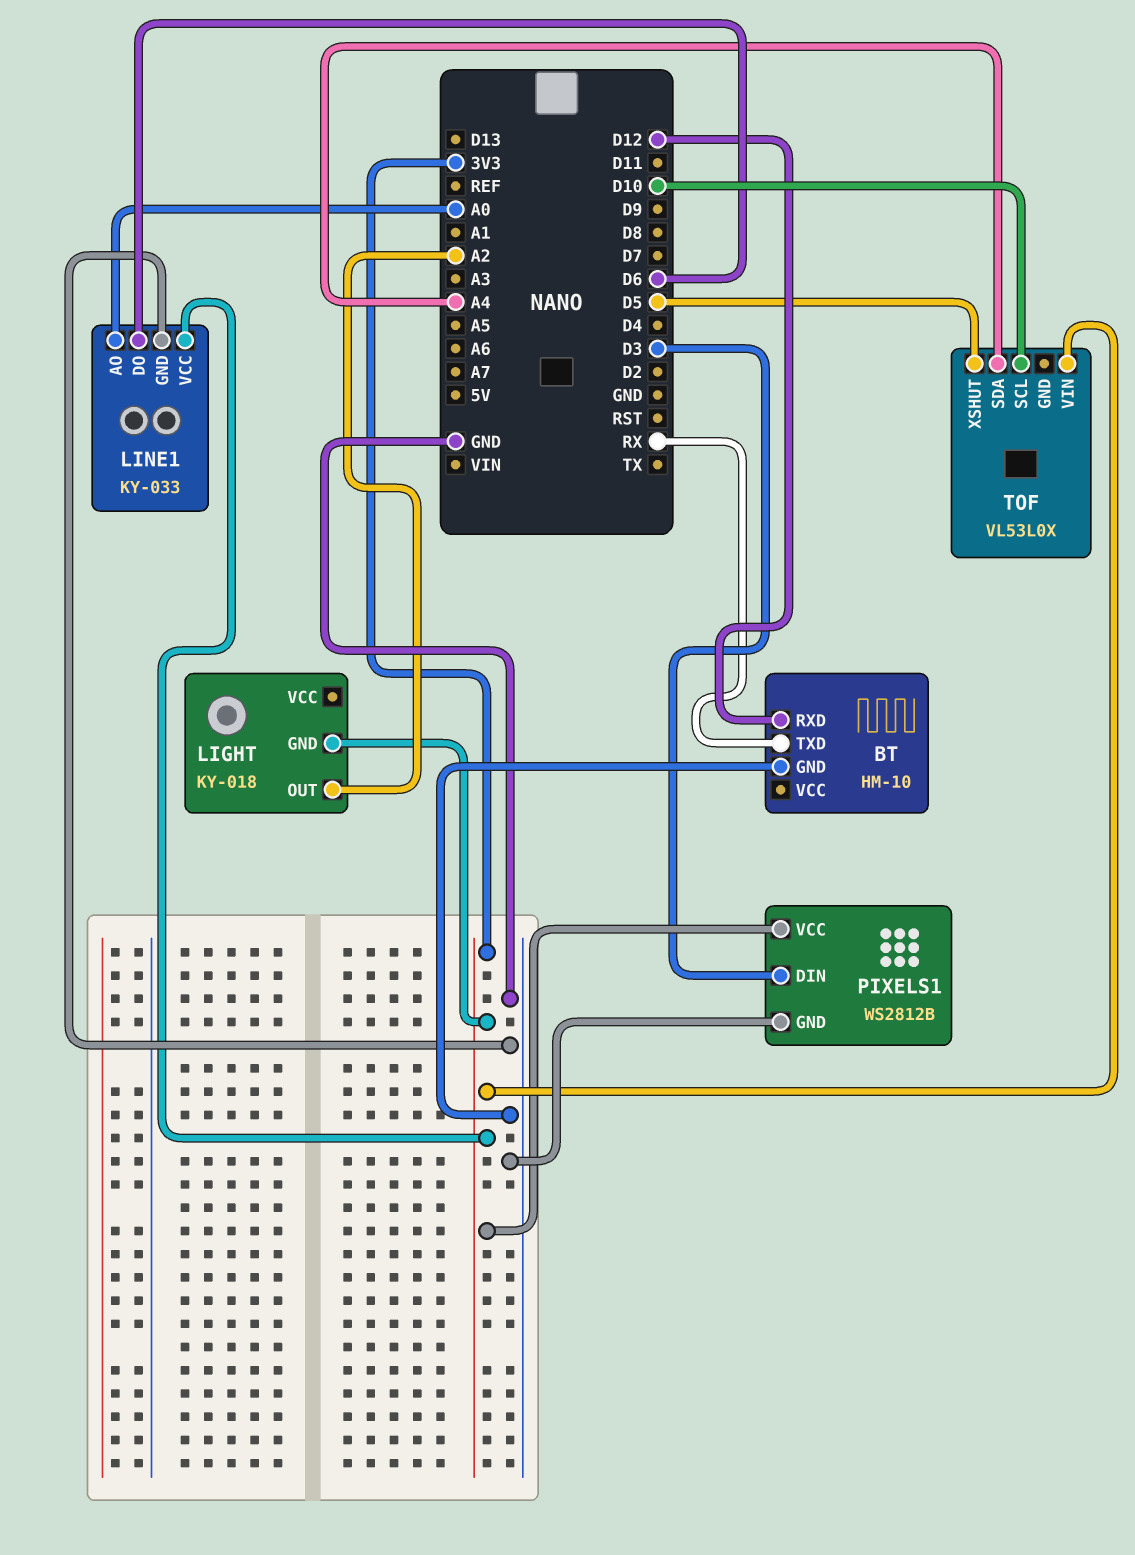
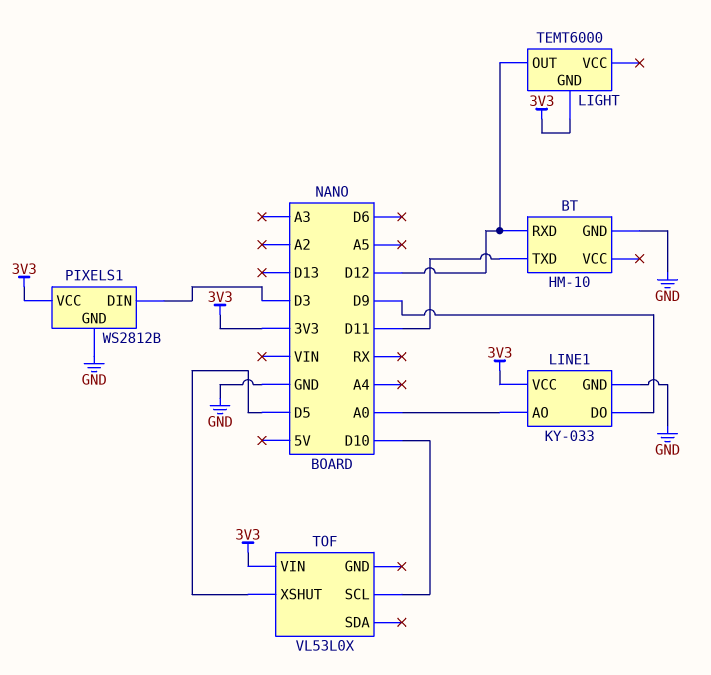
BT pin TXD: RX -> D11
LIGHT: KY-018 -> TEMT6000
LIGHT pin OUT: A2 -> D12
LINE1 pin DO: D6 -> D9
TOF pin SDA: A4 -> none

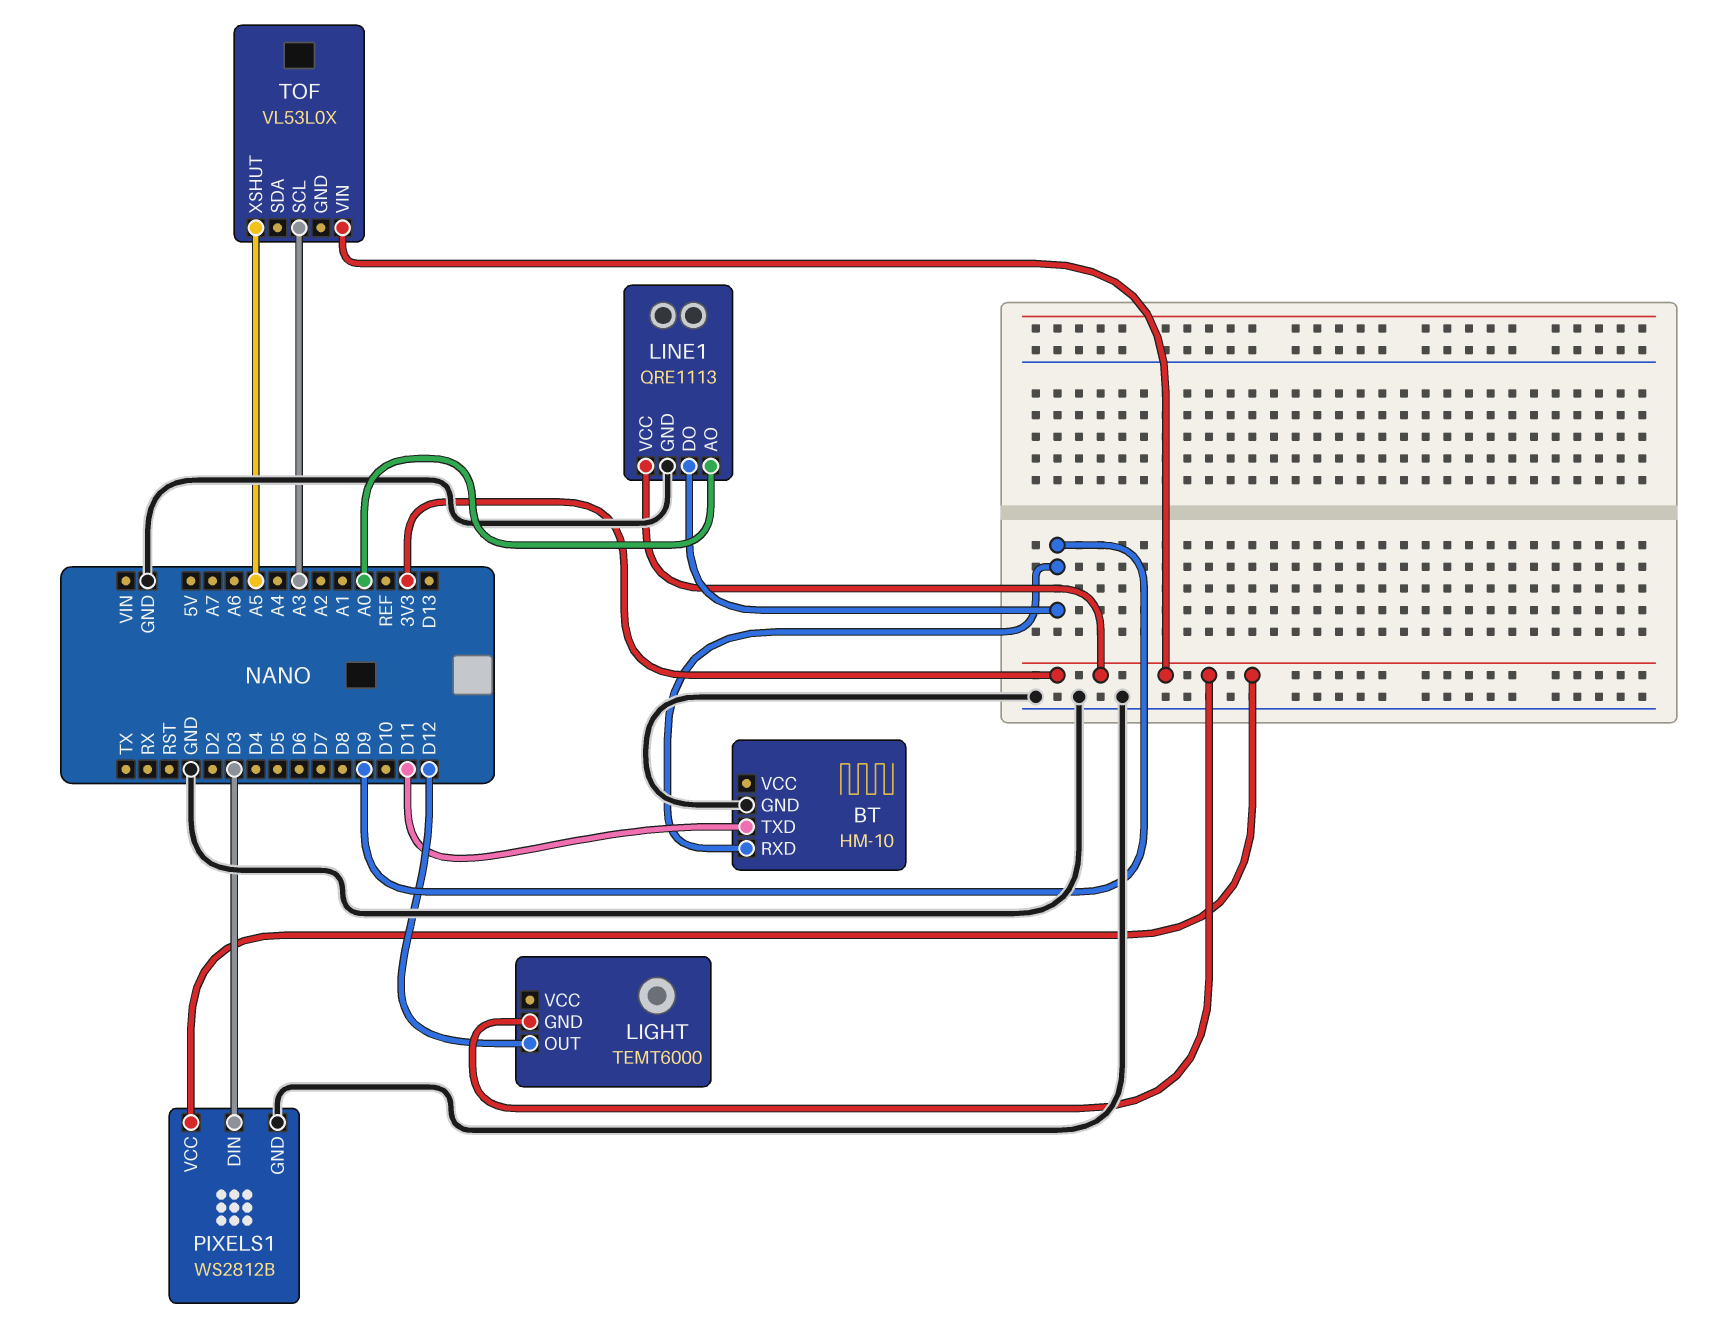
BT pin RXD: D12 -> D9
LINE1: KY-033 -> QRE1113
TOF pin SCL: D10 -> A3
TOF pin XSHUT: D5 -> A5

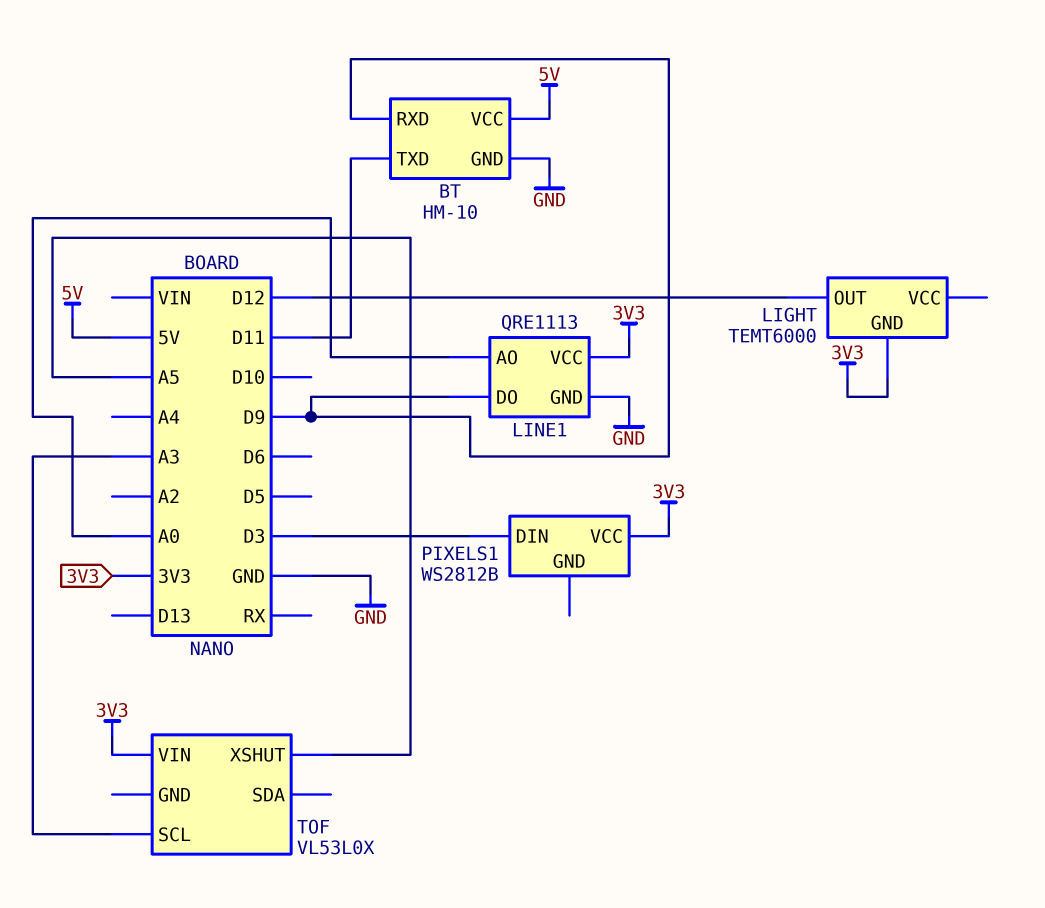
BT pin VCC: none -> 5V
PIXELS1 pin GND: GND -> none

